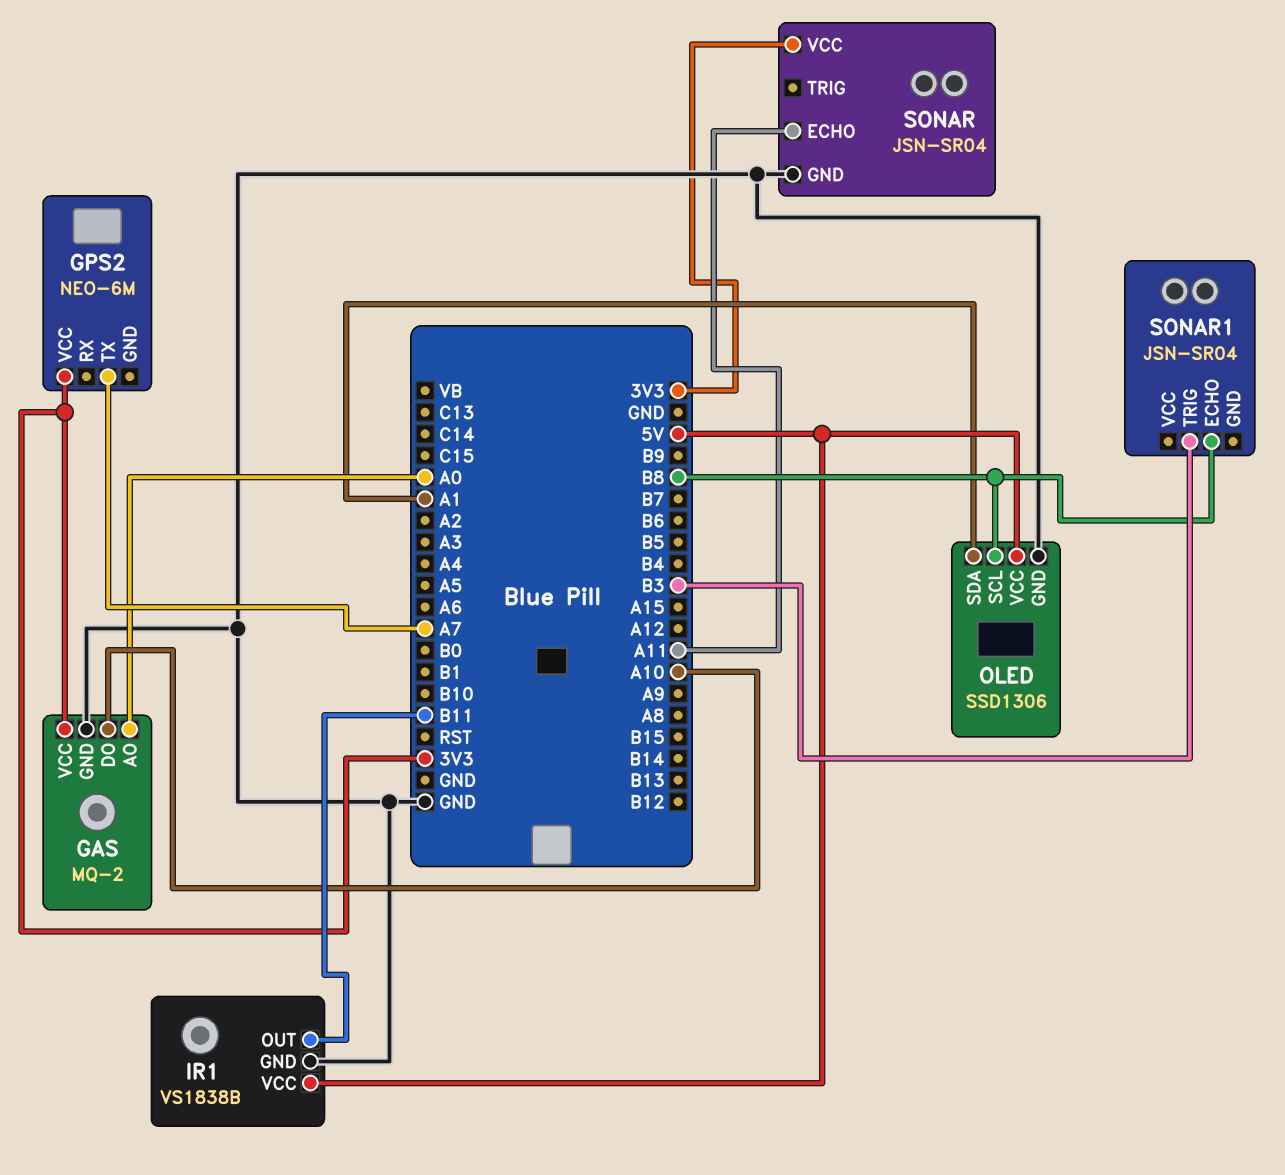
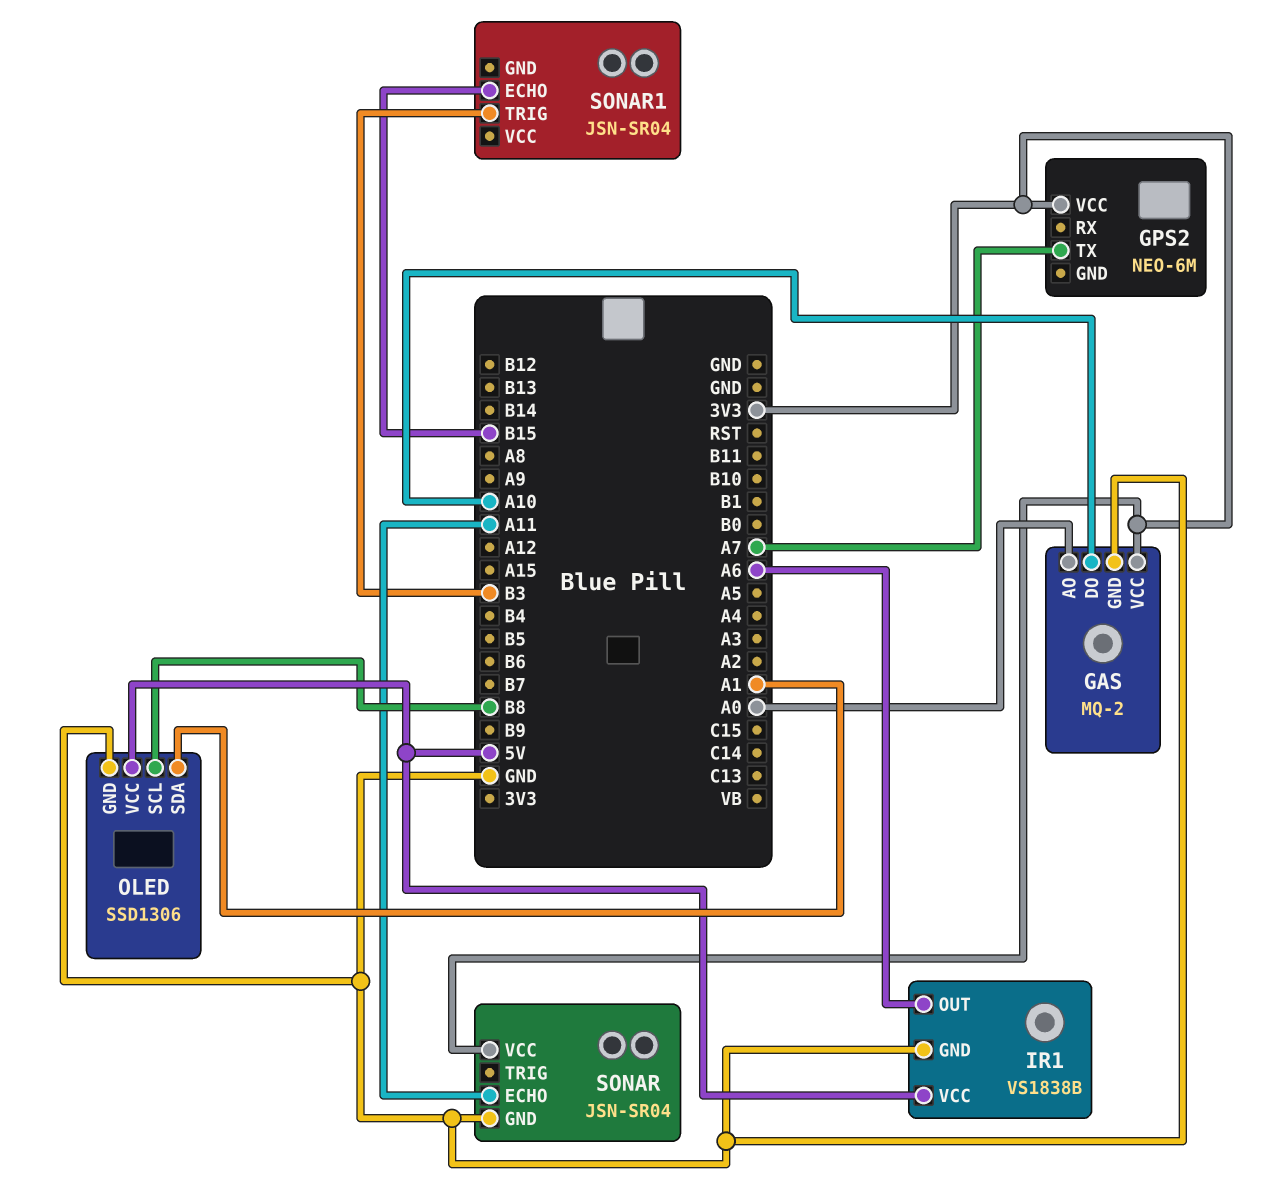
IR1 pin OUT: B11 -> A6
SONAR1 pin ECHO: B8 -> B15

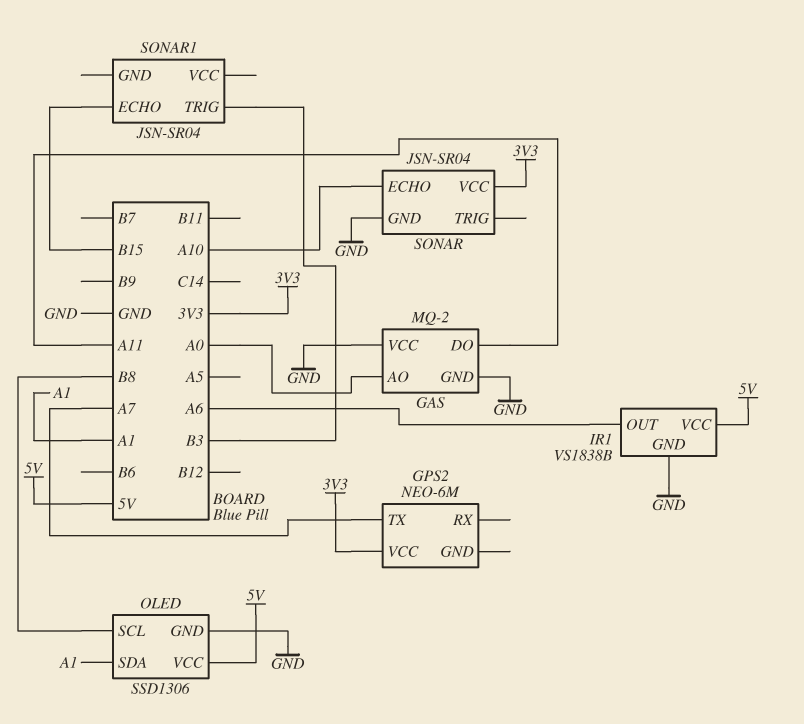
GAS pin DO: A10 -> A11
GAS pin VCC: 3V3 -> GND
SONAR pin ECHO: A11 -> A10

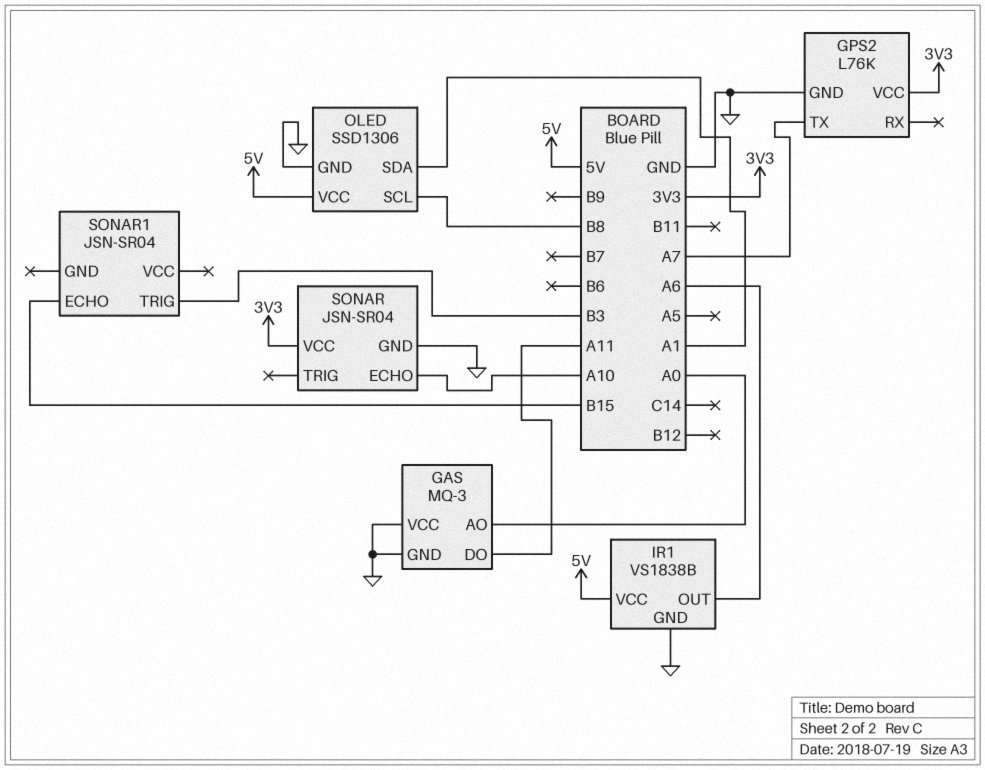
GAS: MQ-2 -> MQ-3
GPS2: NEO-6M -> L76K
GPS2 pin GND: none -> GND

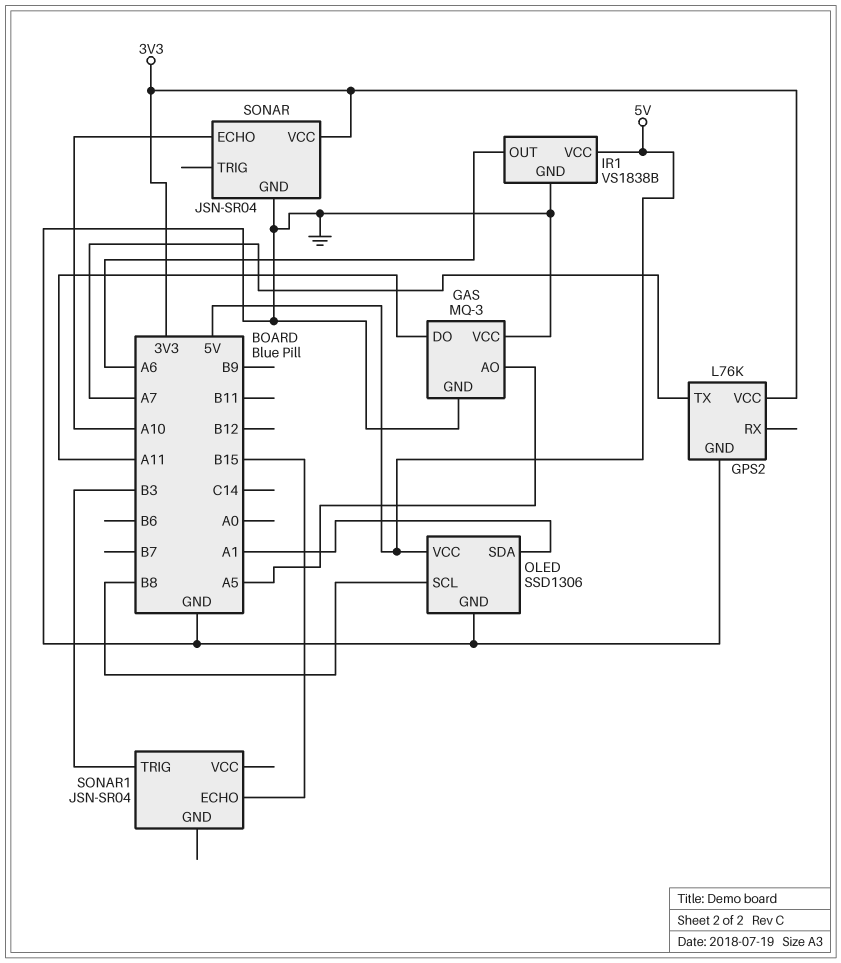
GAS pin AO: A0 -> A5

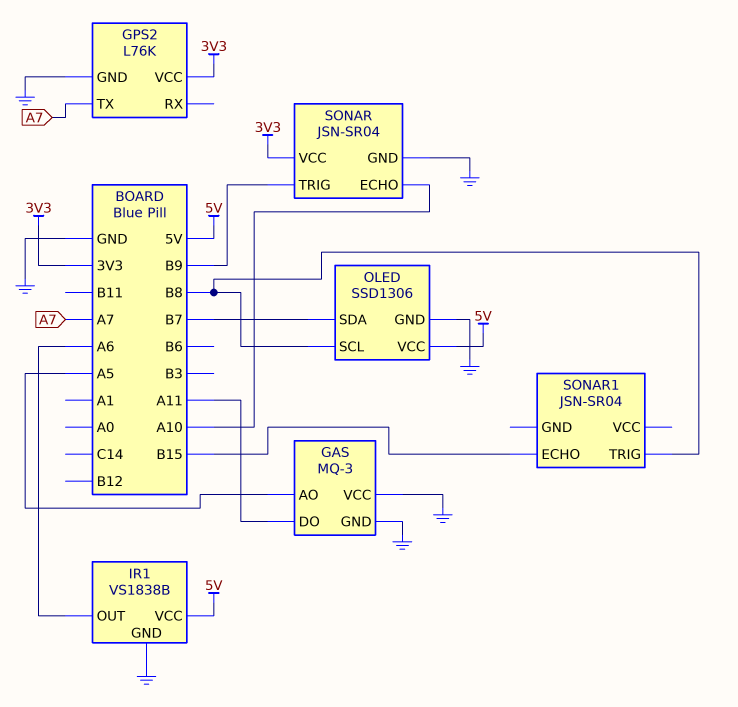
OLED pin SDA: A1 -> B7
SONAR pin TRIG: none -> B9
SONAR1 pin TRIG: B3 -> B8

